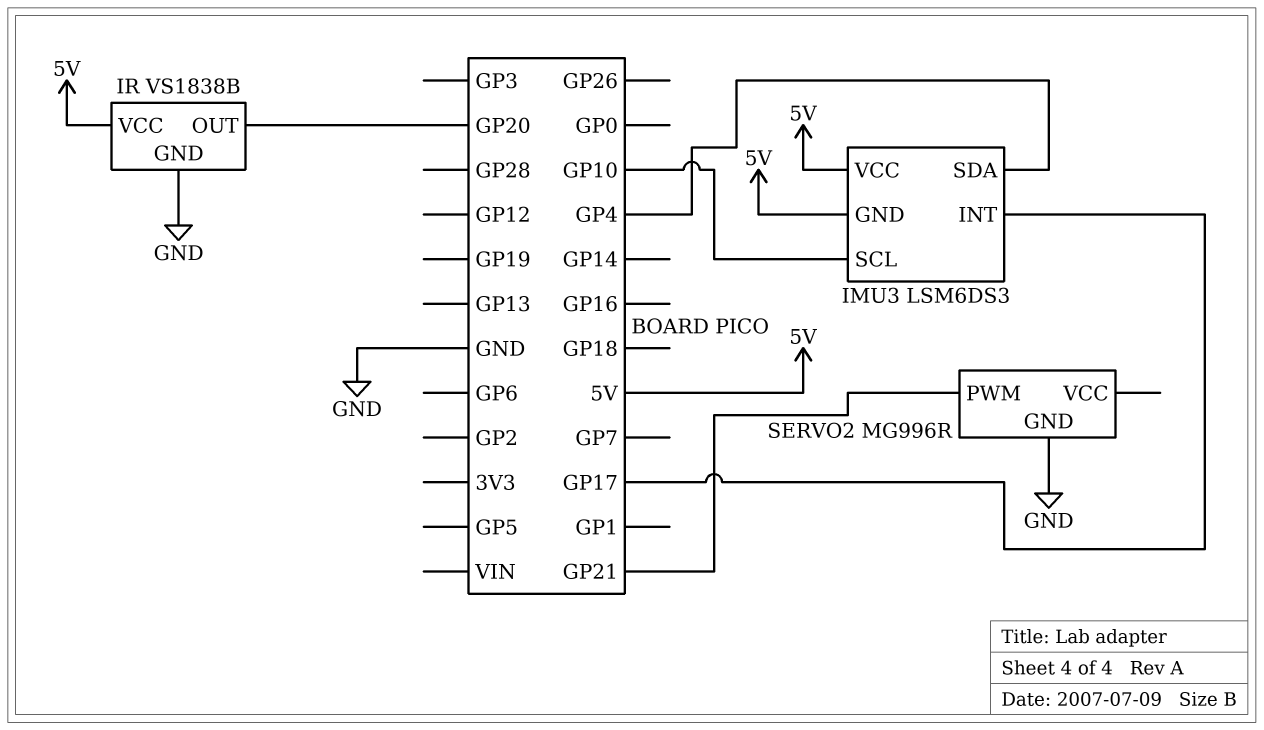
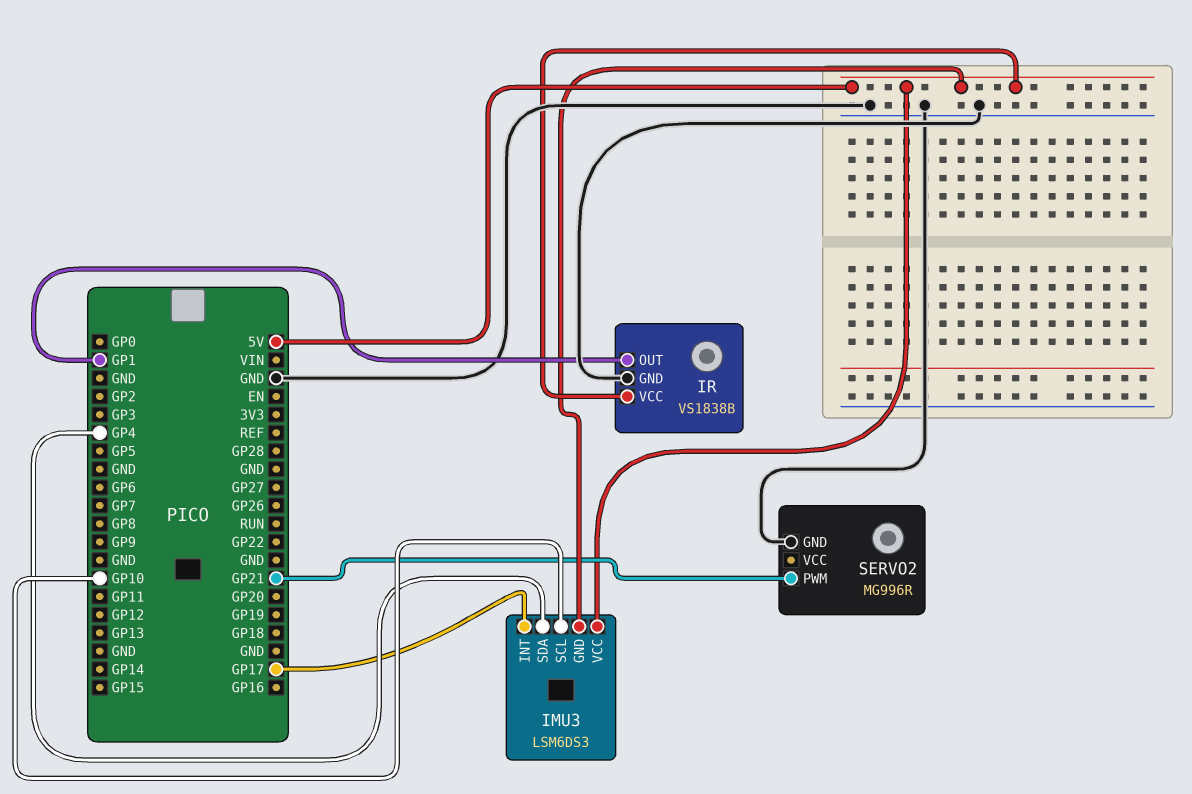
IR pin OUT: GP20 -> GP1

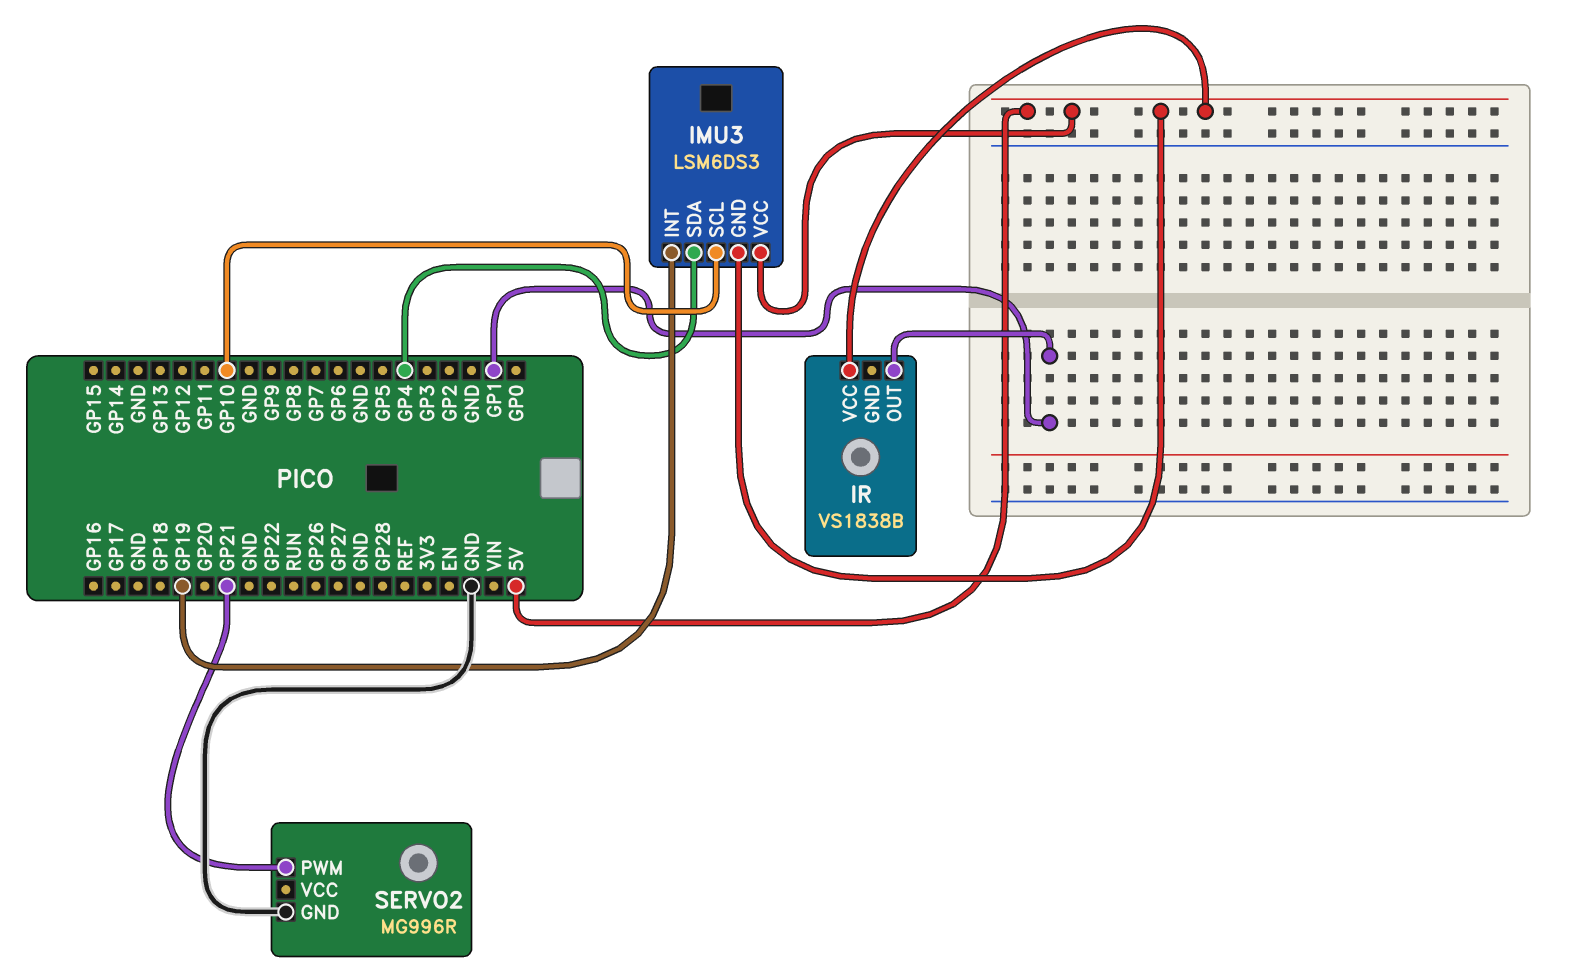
IMU3 pin INT: GP17 -> GP19
IR pin GND: GND -> none

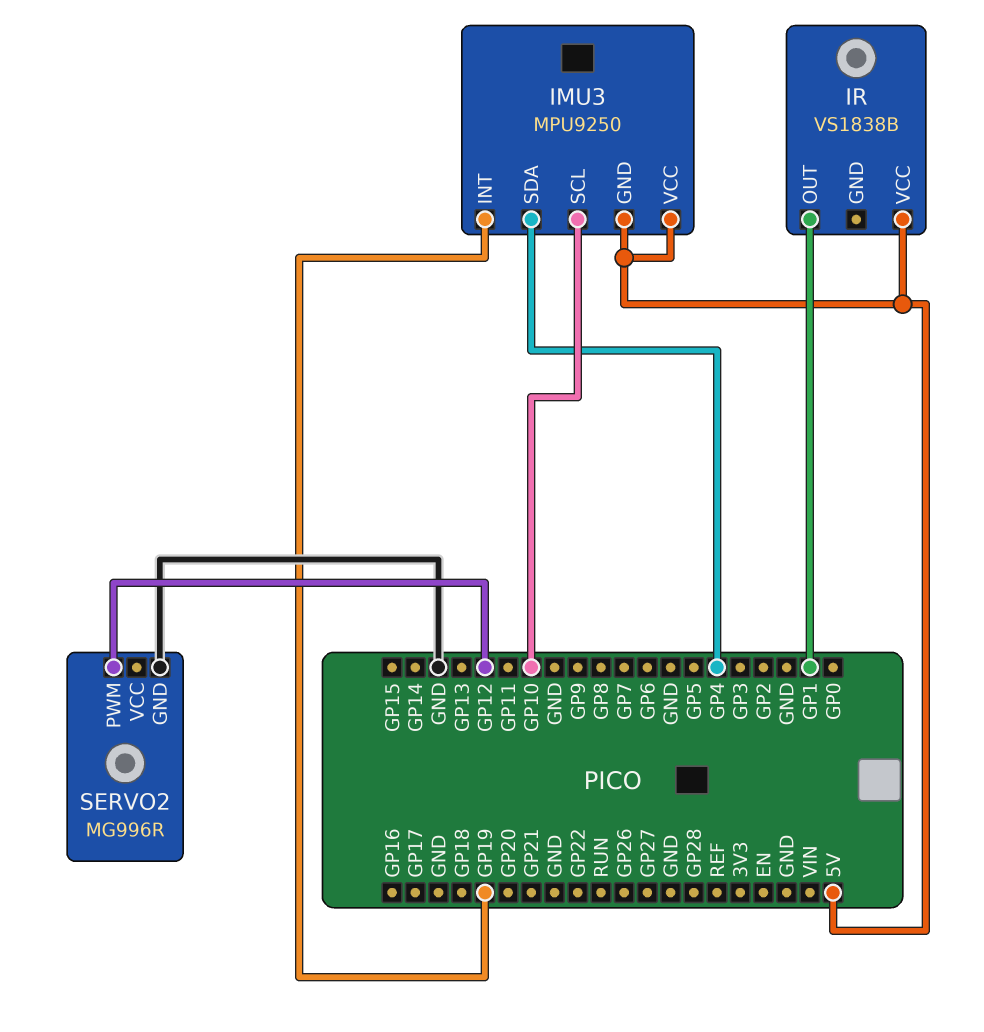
IMU3: LSM6DS3 -> MPU9250
SERVO2 pin PWM: GP21 -> GP12

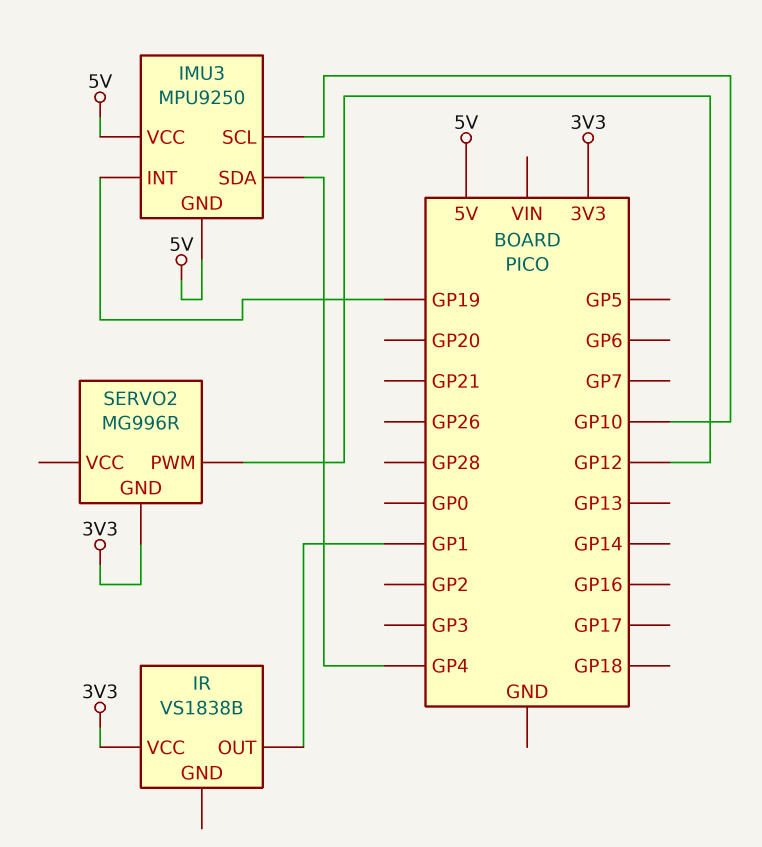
IR pin VCC: 5V -> 3V3
SERVO2 pin GND: GND -> 3V3

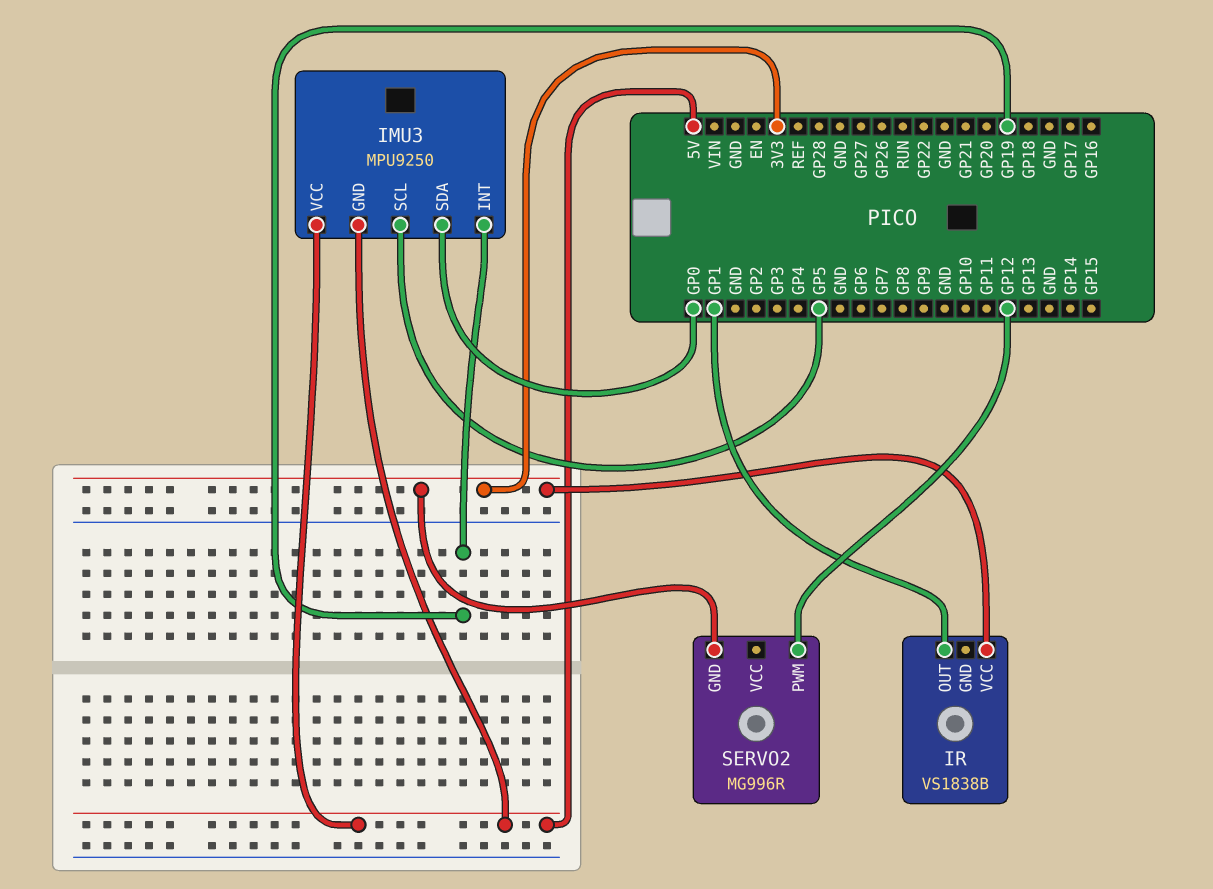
IMU3 pin SCL: GP10 -> GP5
IMU3 pin SDA: GP4 -> GP0

